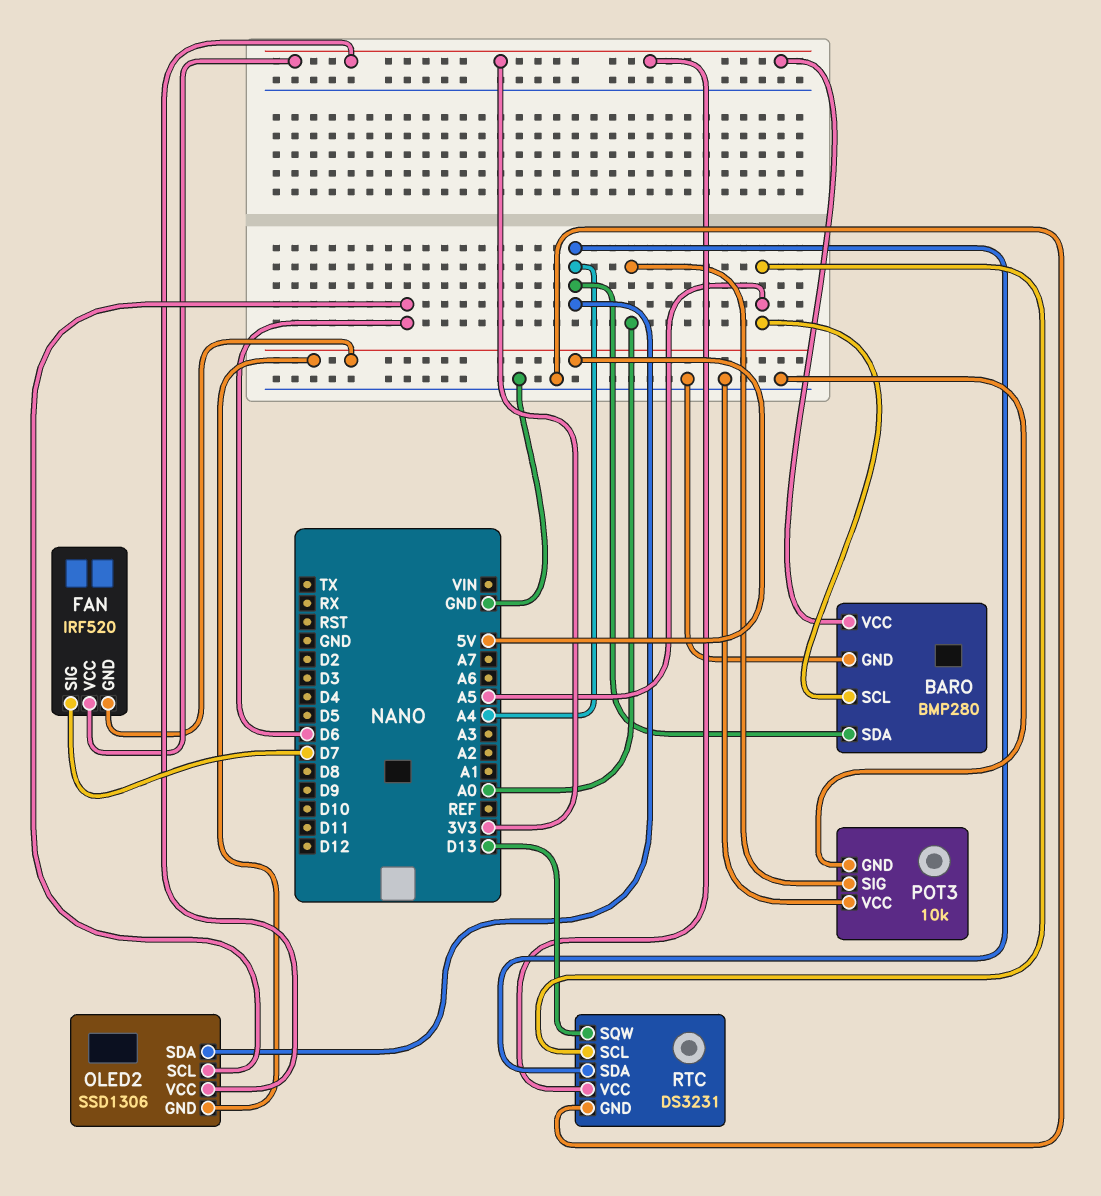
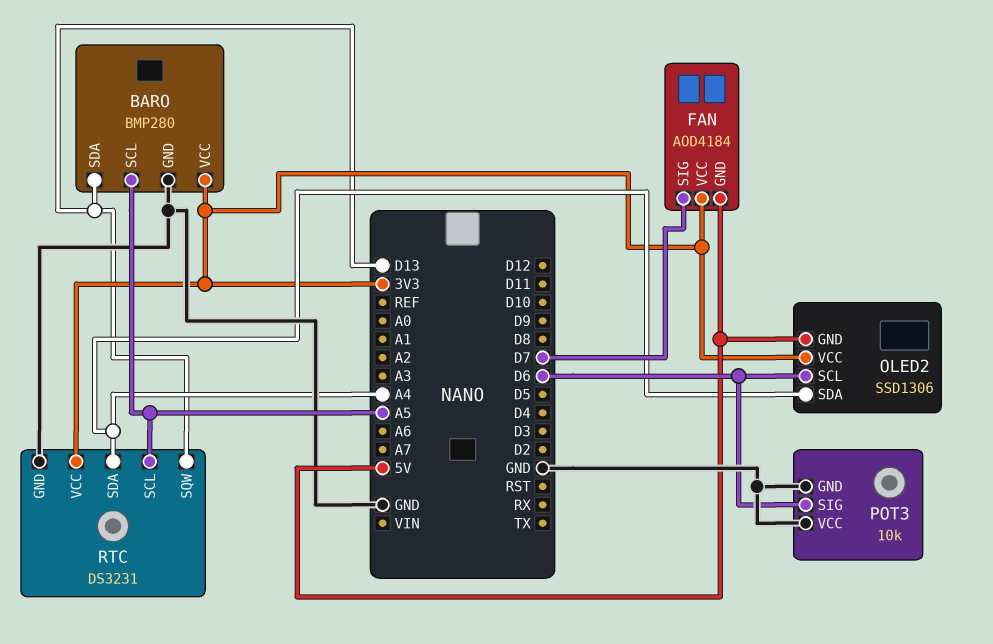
BARO pin SDA: A4 -> D13
FAN: IRF520 -> AOD4184
POT3 pin SIG: A0 -> D6

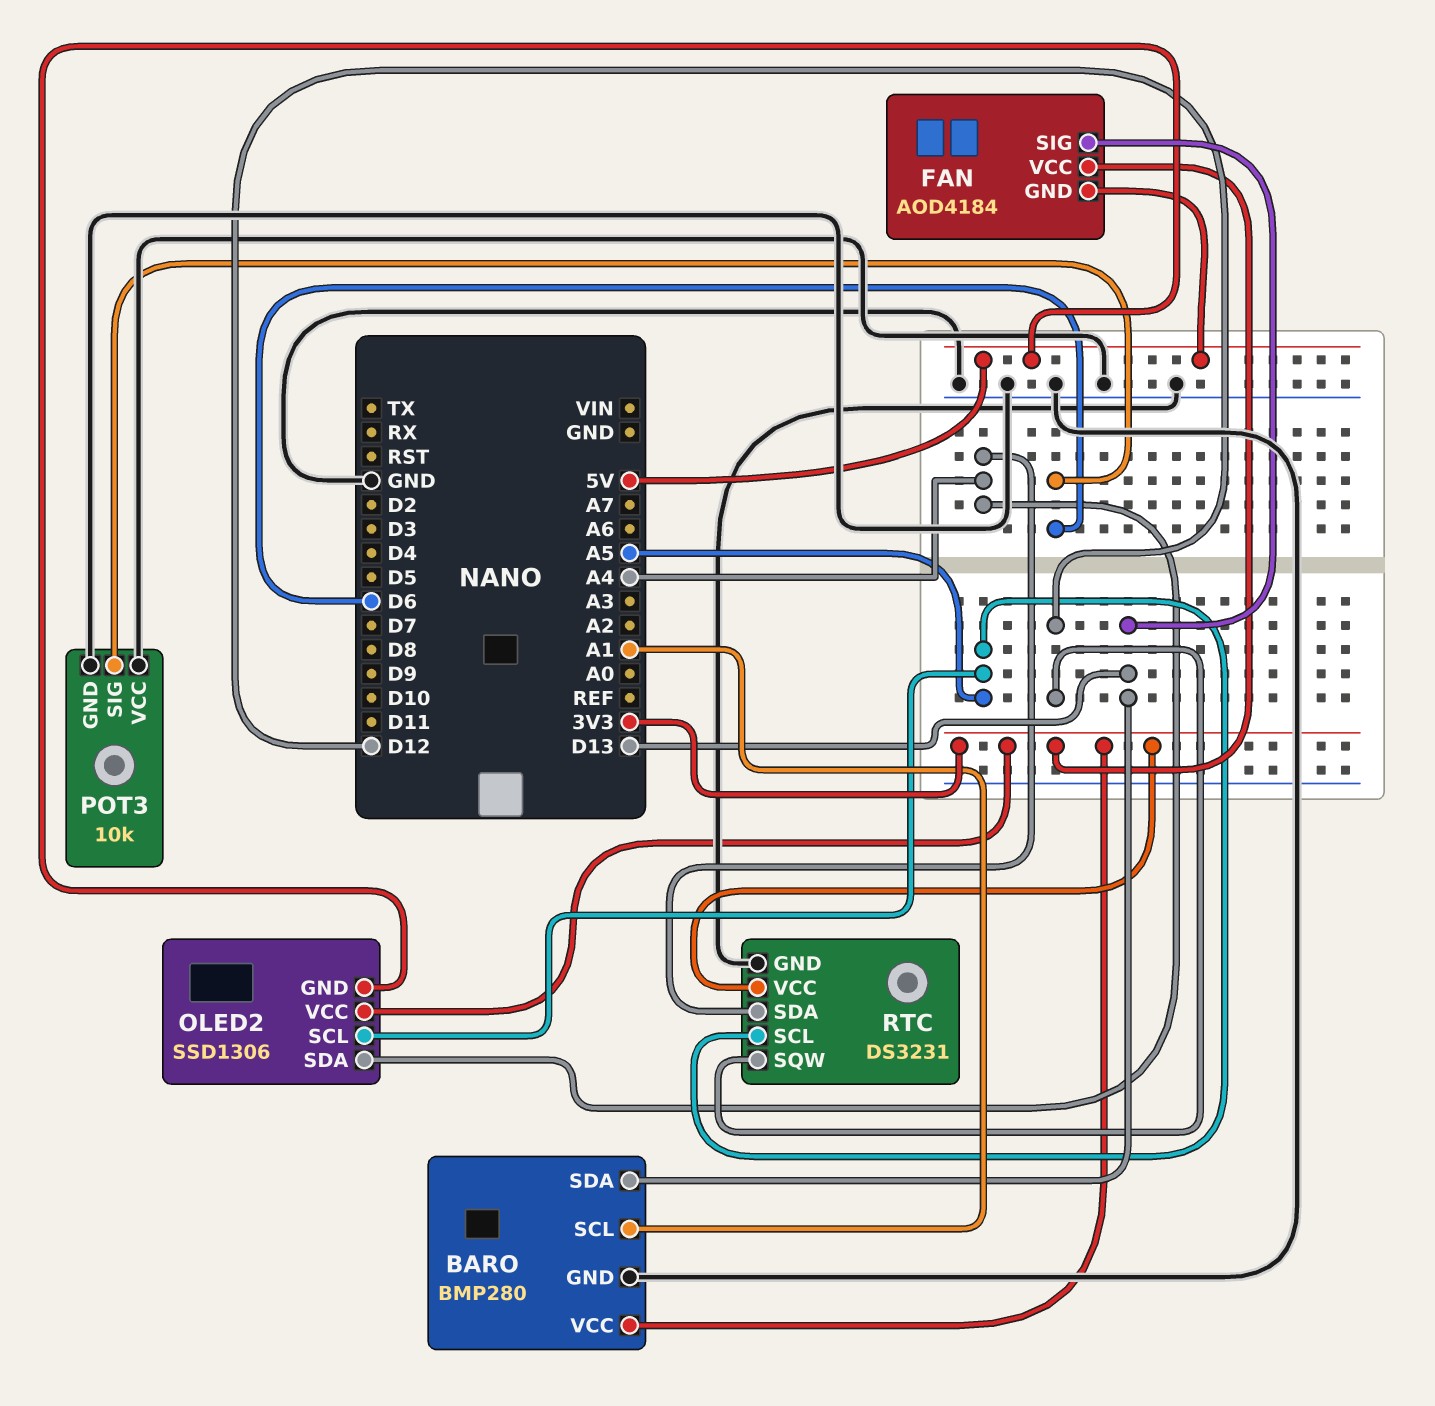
BARO pin SCL: A5 -> A1
FAN pin SIG: D7 -> D13
OLED2 pin SCL: D6 -> A5
RTC pin SQW: D13 -> D12

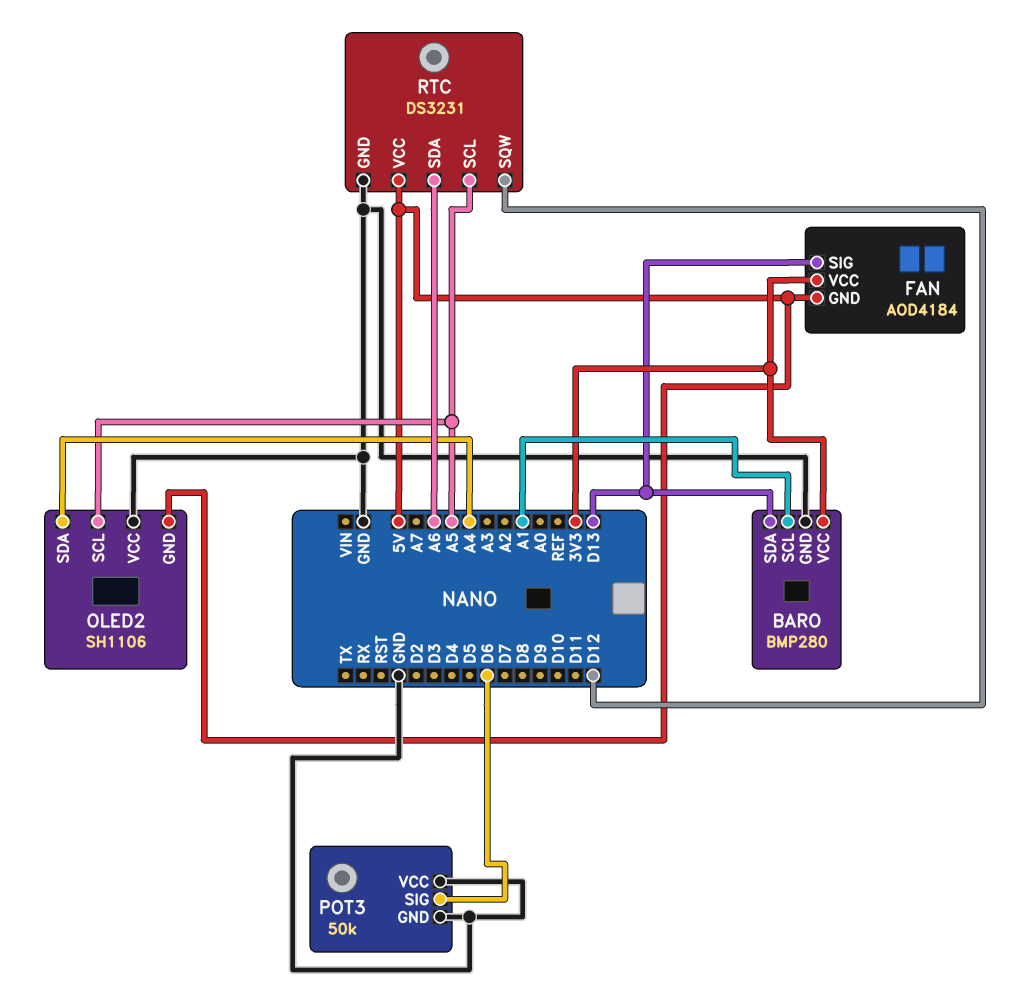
OLED2: SSD1306 -> SH1106
OLED2 pin VCC: 3V3 -> GND
POT3: 10k -> 50k
RTC pin SDA: A4 -> A6
RTC pin VCC: 3V3 -> 5V

